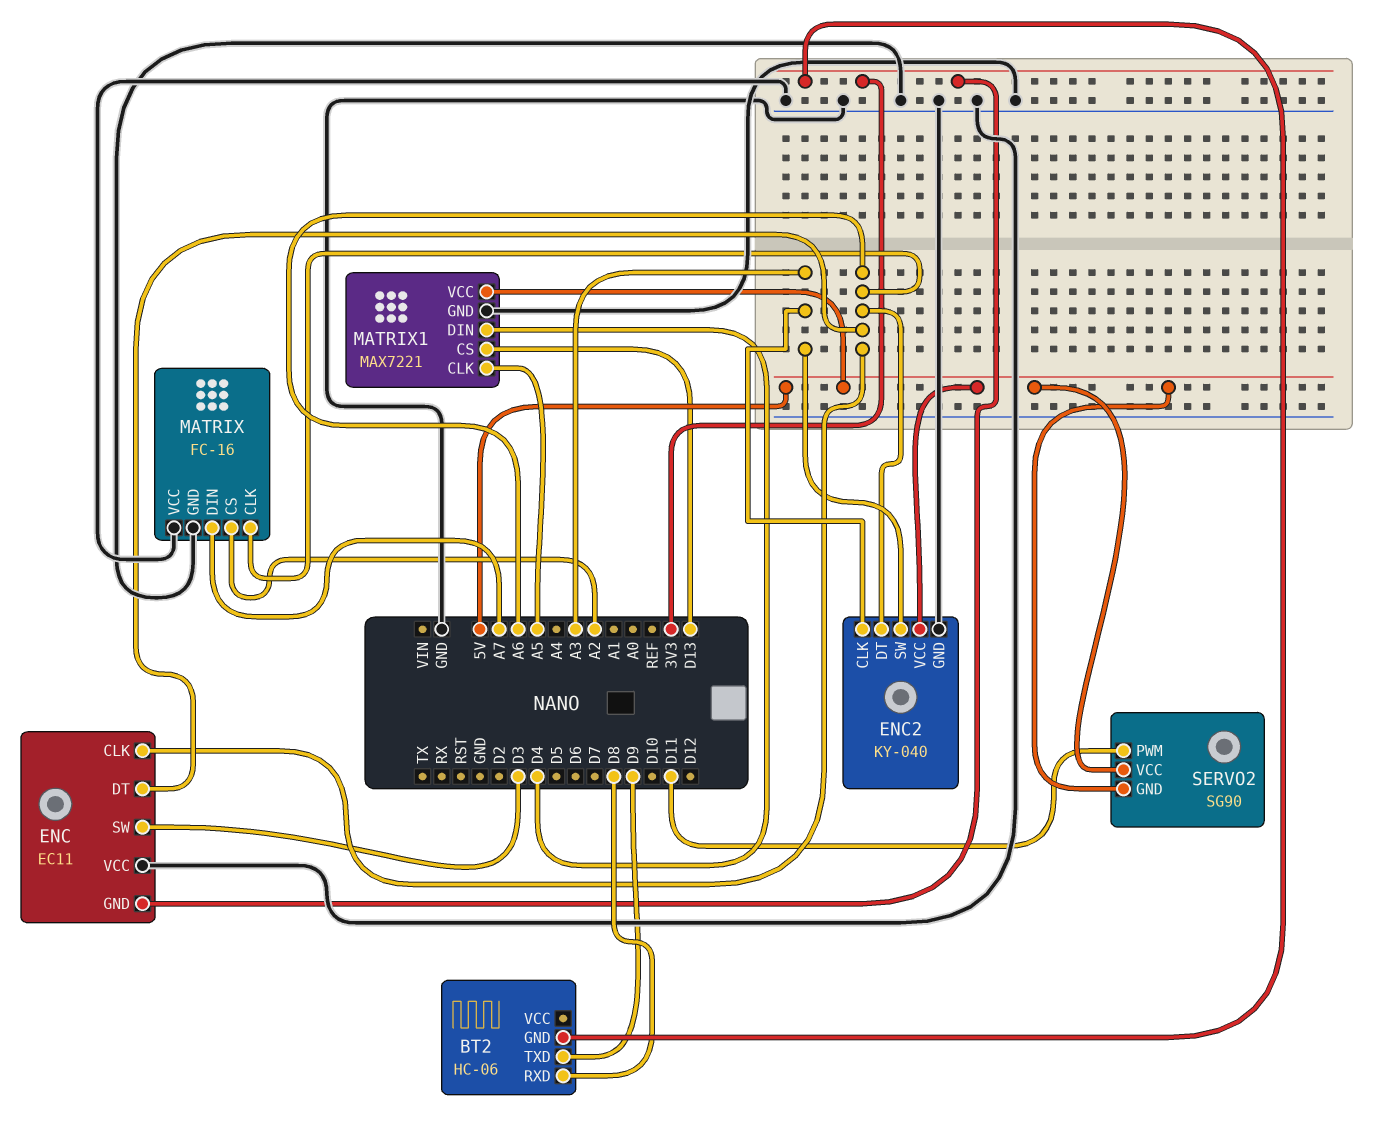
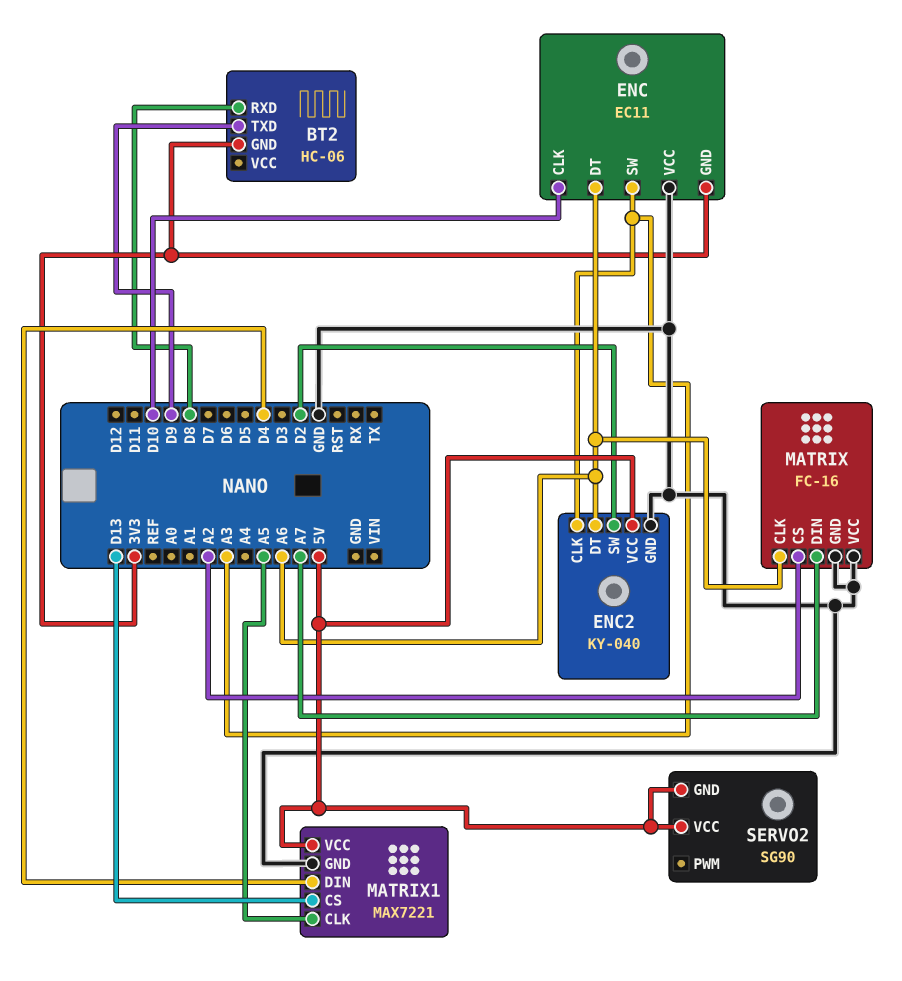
ENC pin CLK: A6 -> D10
ENC pin SW: D3 -> A3
ENC2 pin SW: A3 -> D2
SERVO2 pin PWM: D11 -> none

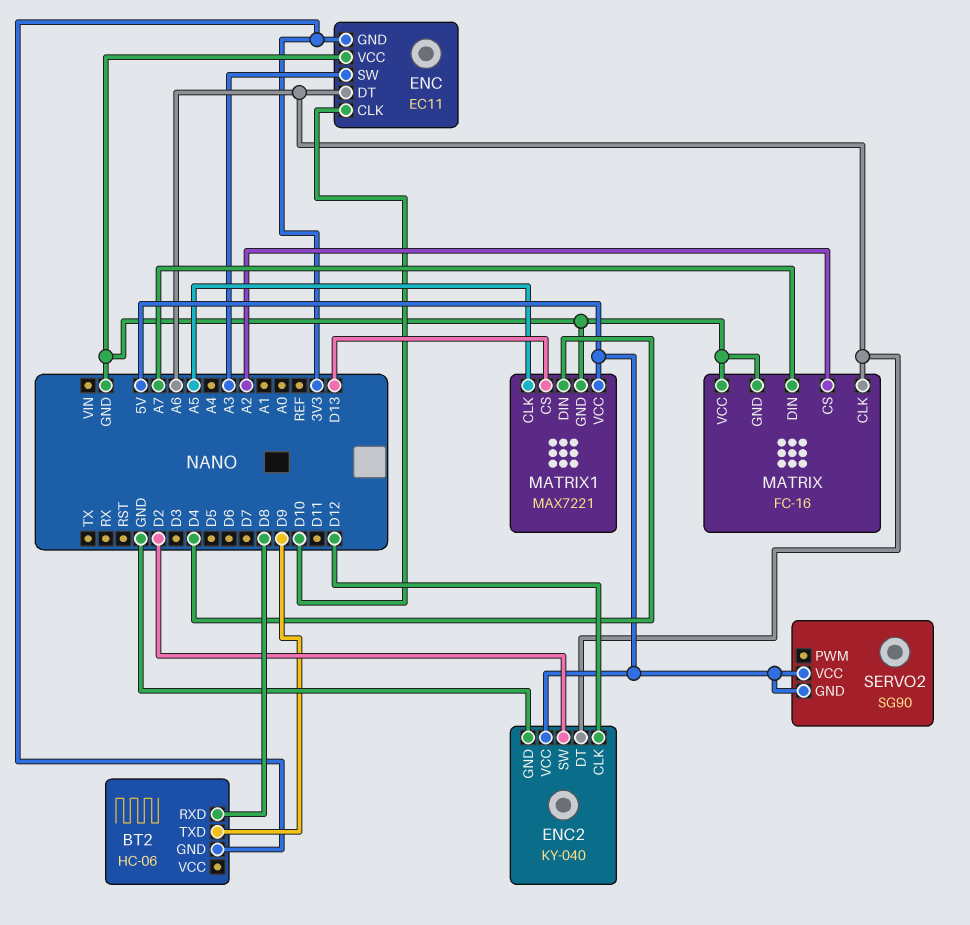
ENC2 pin CLK: A3 -> D12

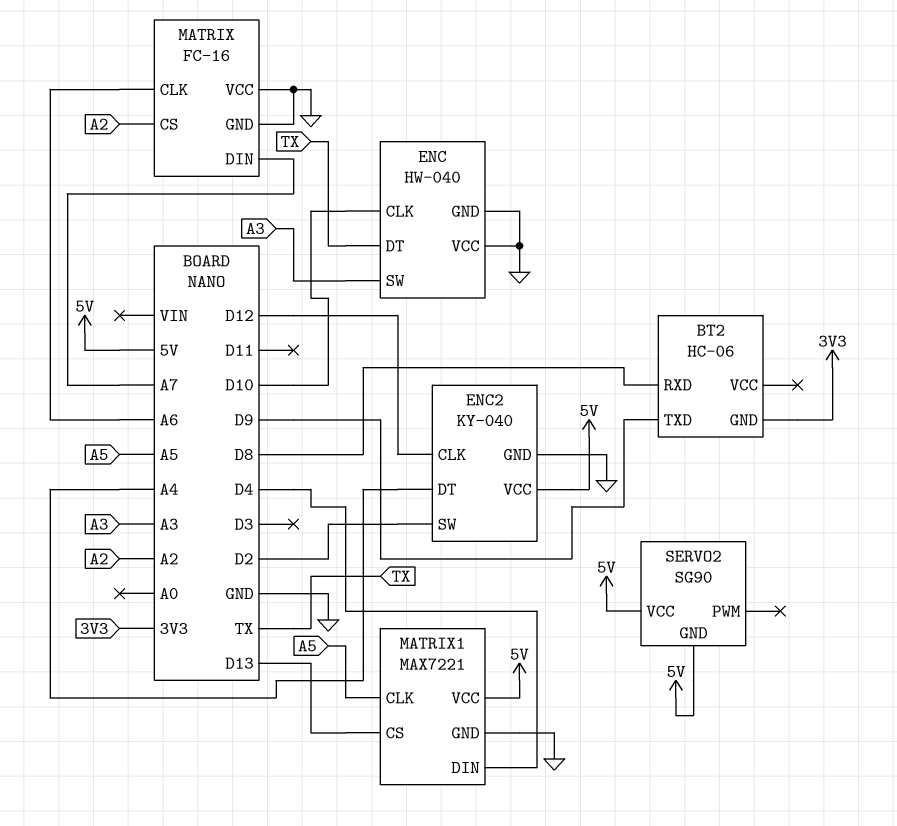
ENC: EC11 -> HW-040
ENC pin DT: A6 -> TX
ENC pin GND: 3V3 -> GND
ENC2 pin DT: A6 -> A4

